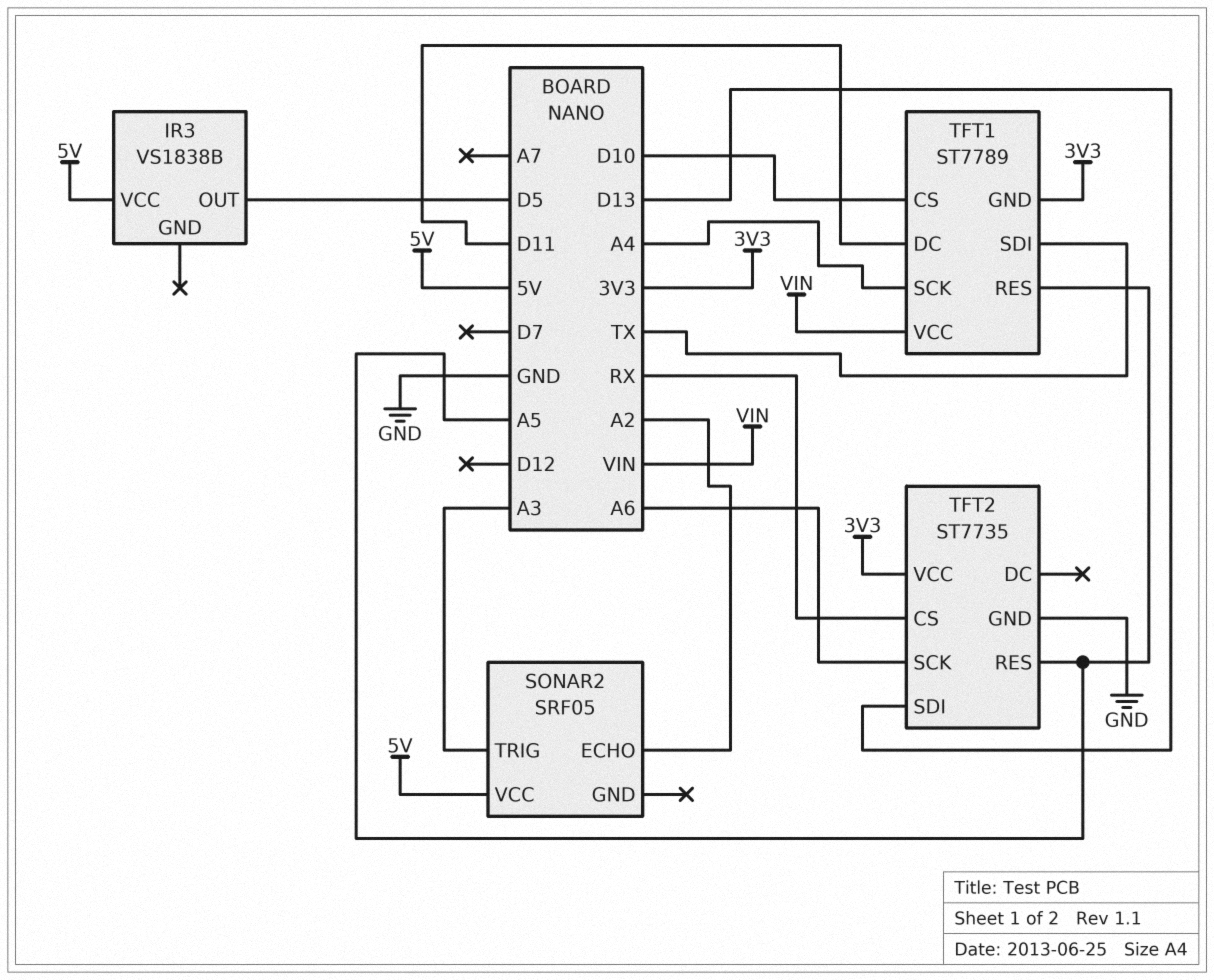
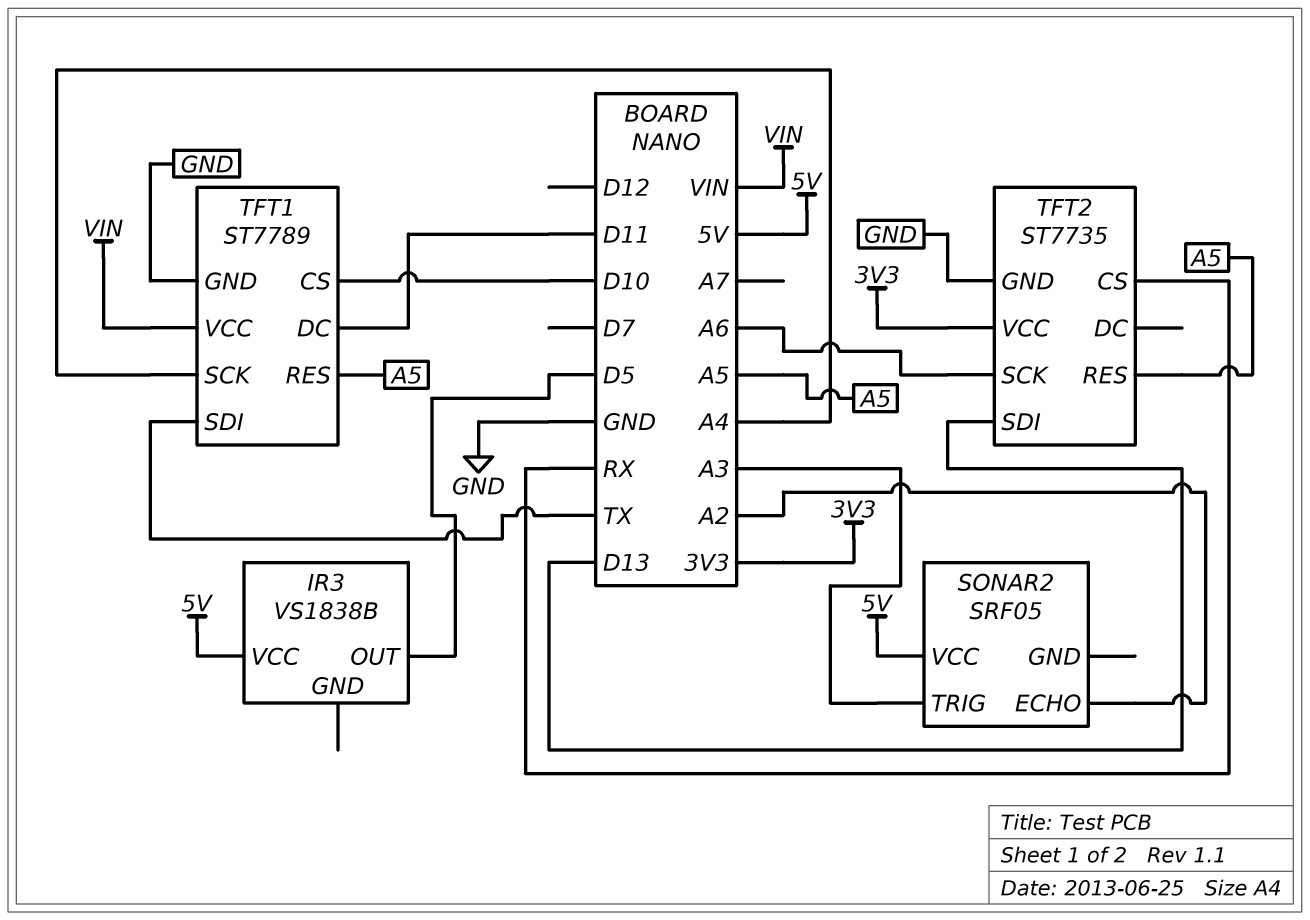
TFT1 pin GND: 3V3 -> GND

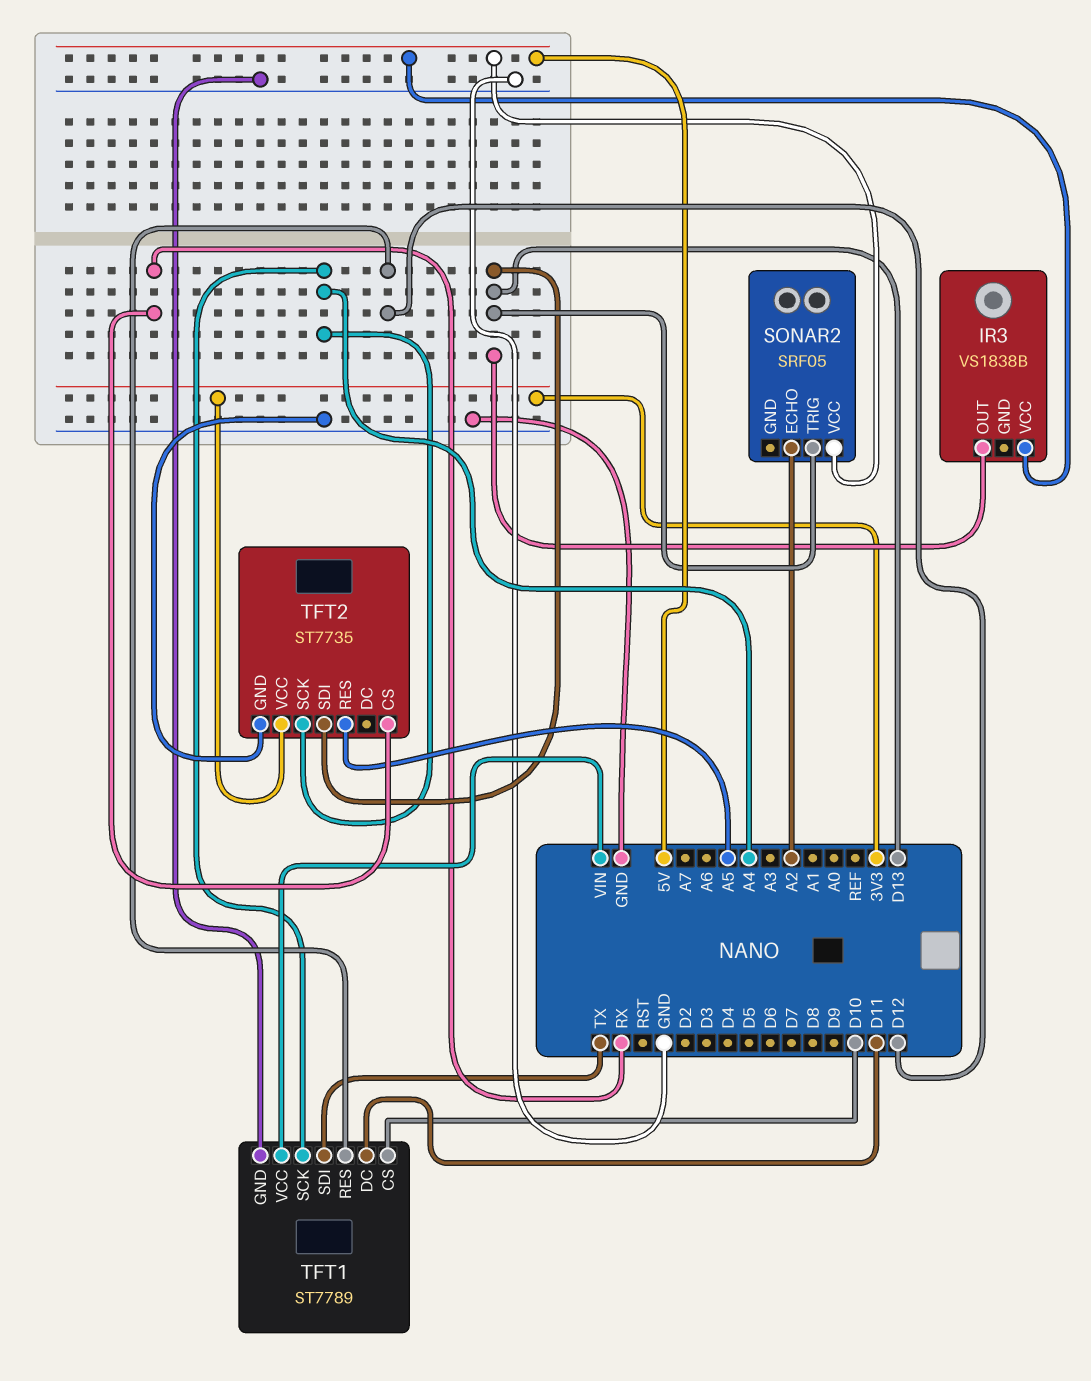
IR3 pin OUT: D5 -> D13
SONAR2 pin TRIG: A3 -> D13
TFT1 pin RES: A5 -> D12
TFT2 pin SCK: A6 -> A4

